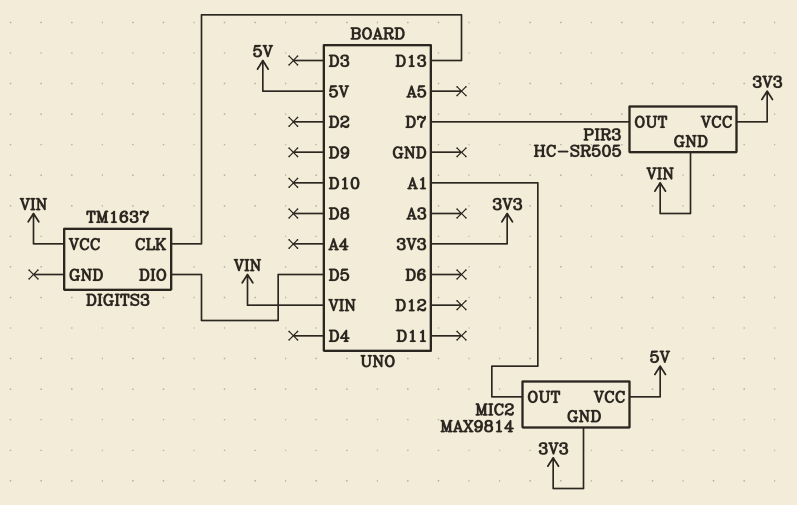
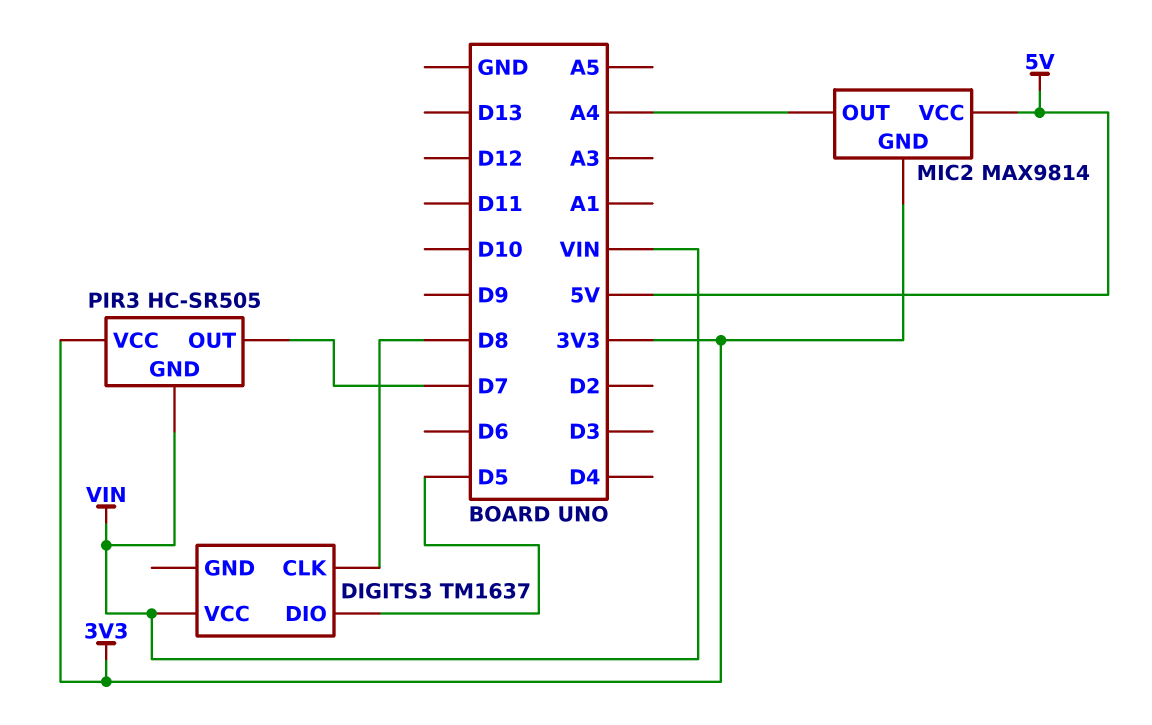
DIGITS3 pin CLK: D13 -> D8
MIC2 pin OUT: A1 -> A4

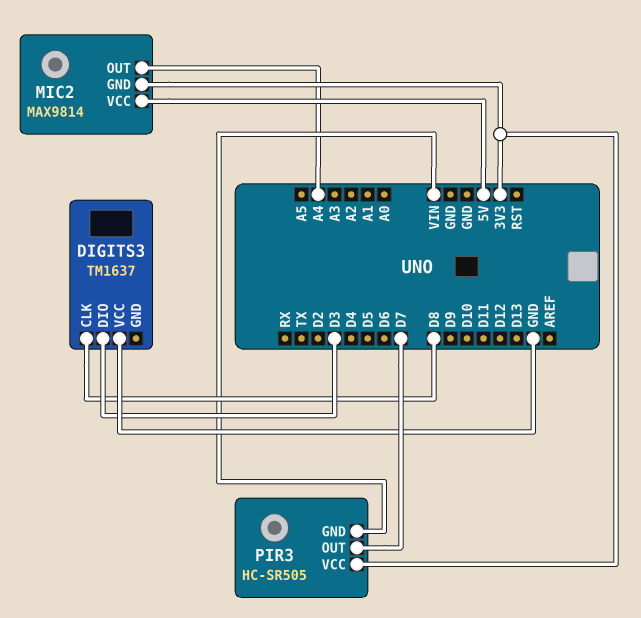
DIGITS3 pin DIO: D5 -> D3
DIGITS3 pin VCC: VIN -> GND

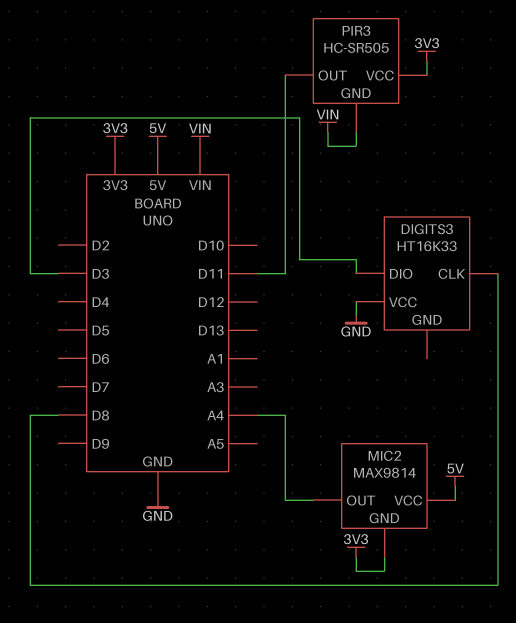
DIGITS3: TM1637 -> HT16K33
PIR3 pin OUT: D7 -> D11

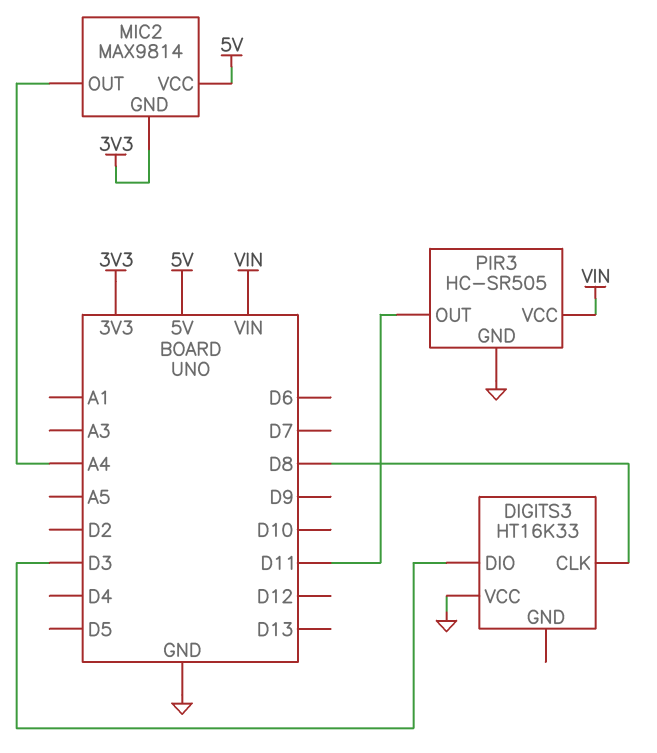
PIR3 pin GND: VIN -> GND
PIR3 pin VCC: 3V3 -> VIN

